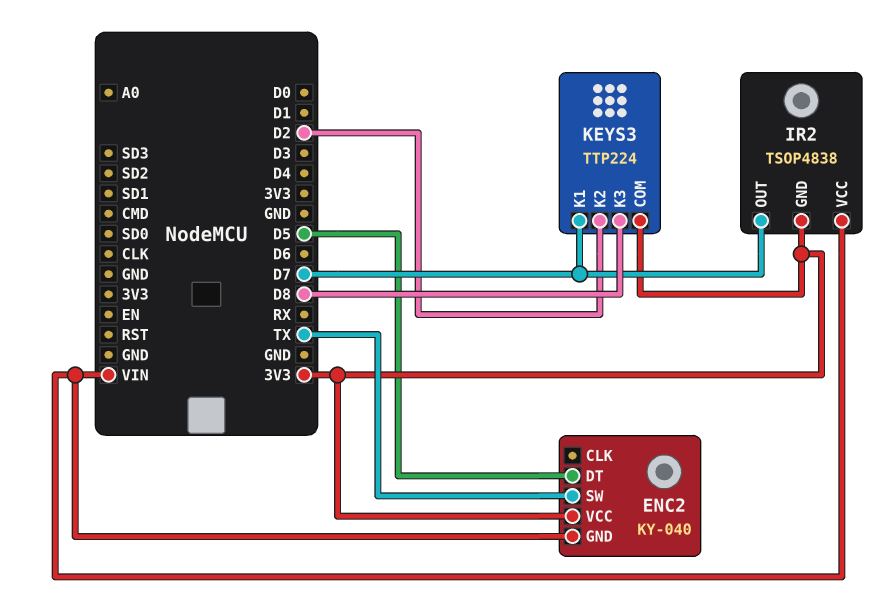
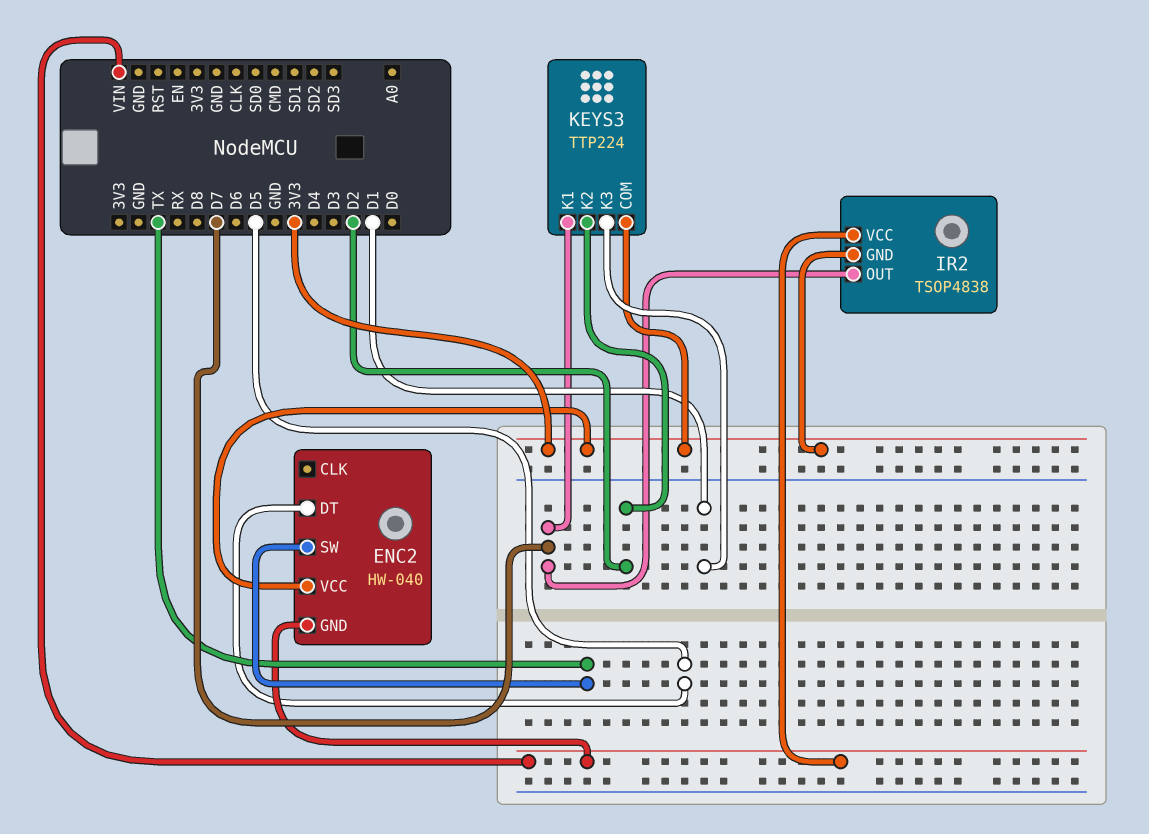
ENC2: KY-040 -> HW-040
KEYS3 pin K3: D8 -> D1

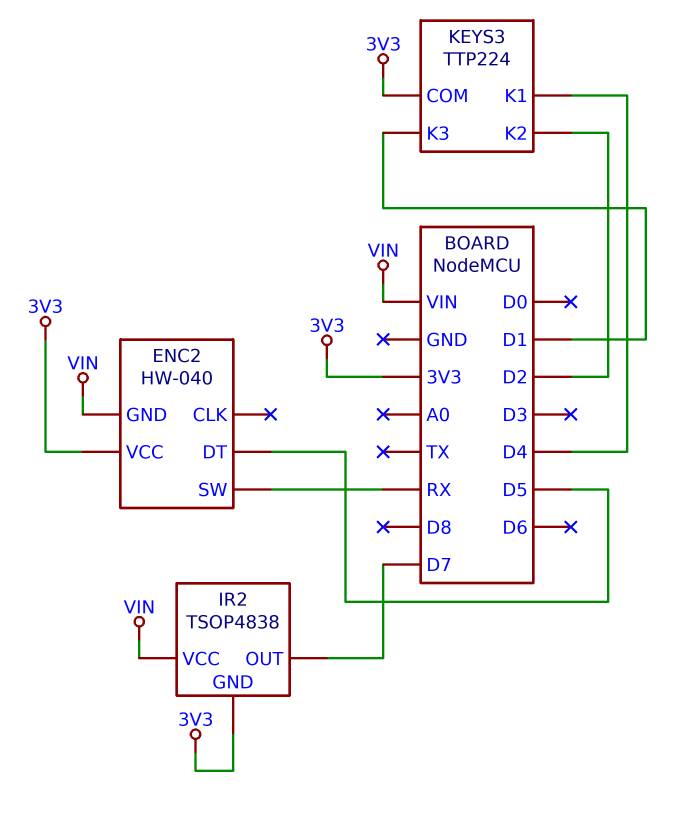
ENC2 pin SW: TX -> RX
KEYS3 pin K1: D7 -> D4

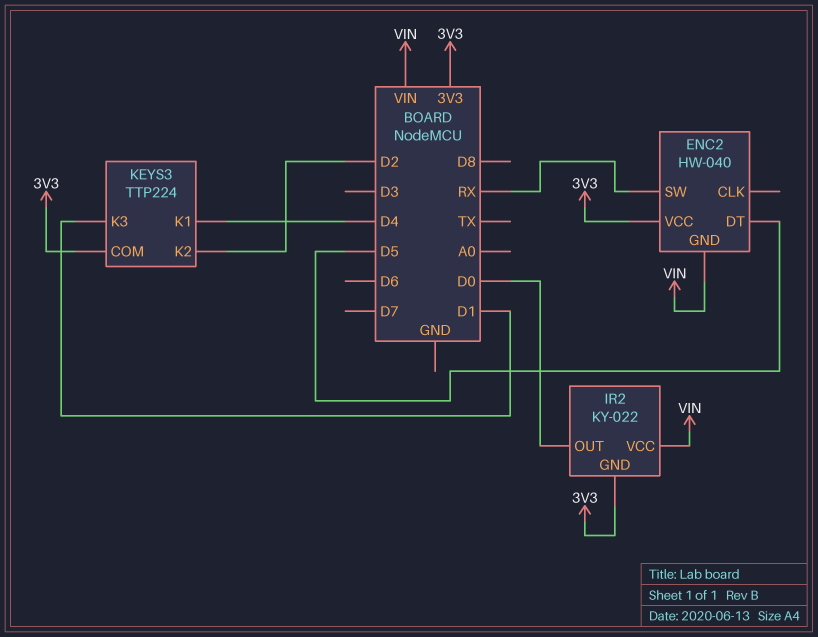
IR2: TSOP4838 -> KY-022
IR2 pin OUT: D7 -> D0

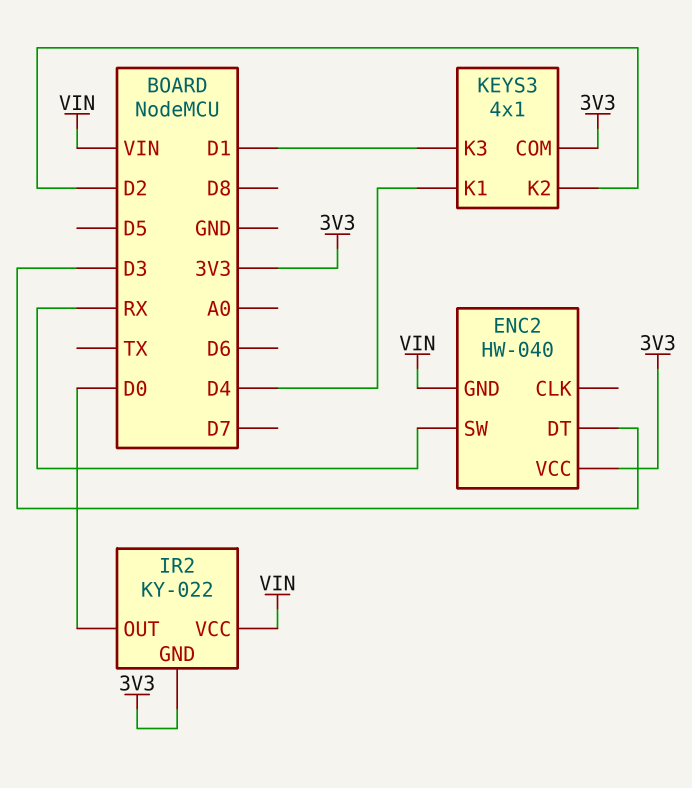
ENC2 pin DT: D5 -> D3
KEYS3: TTP224 -> 4x1

